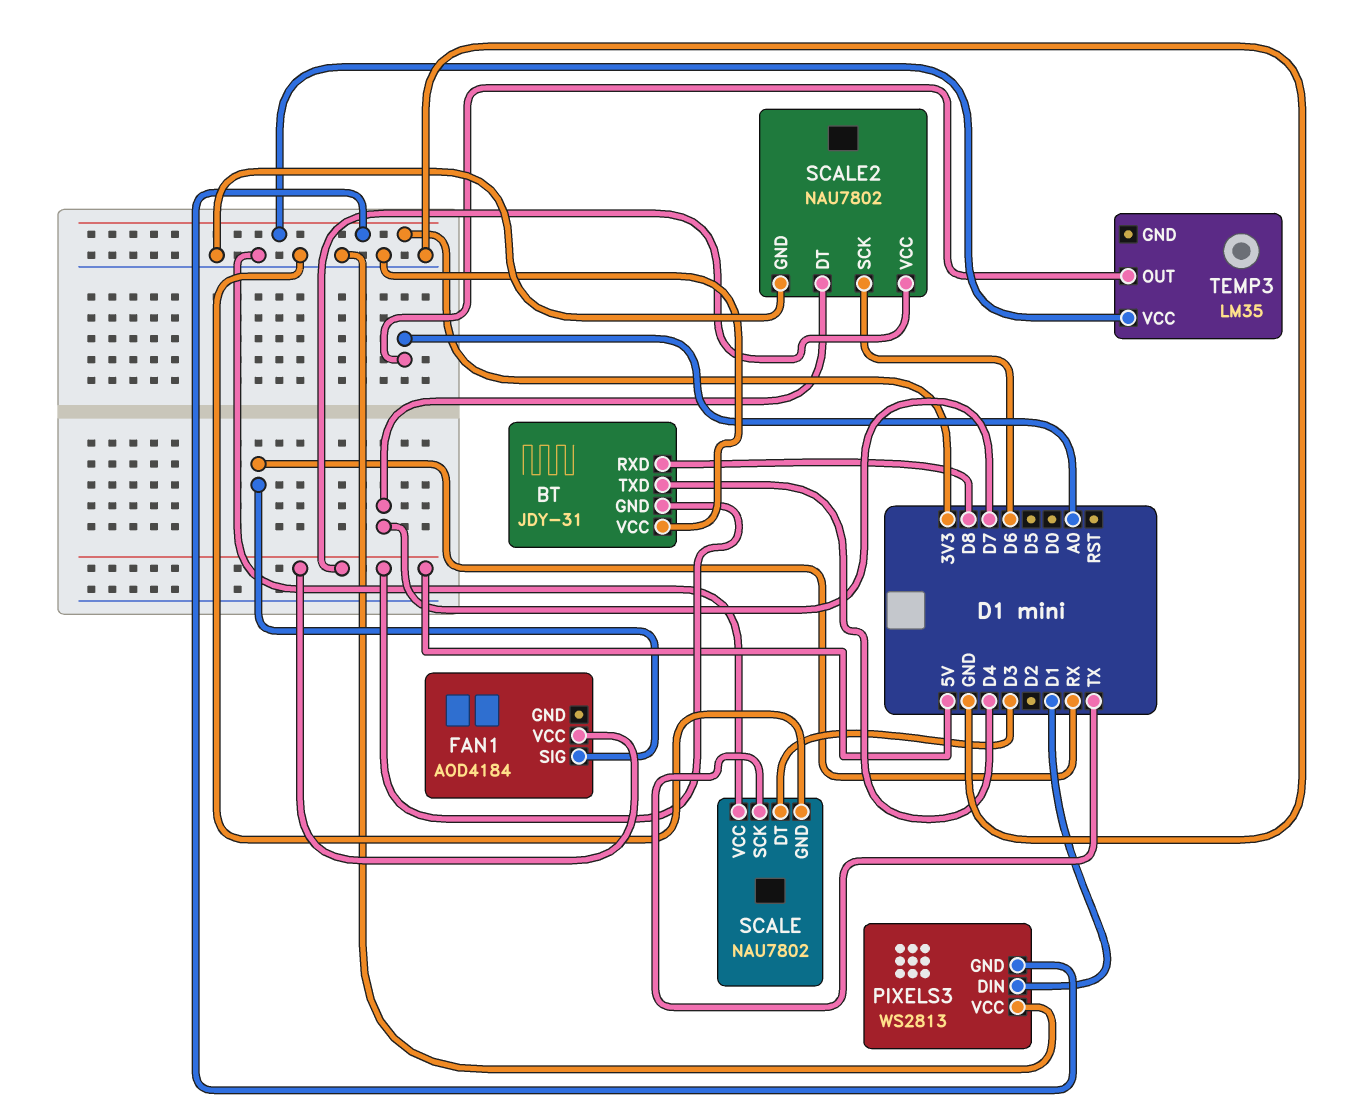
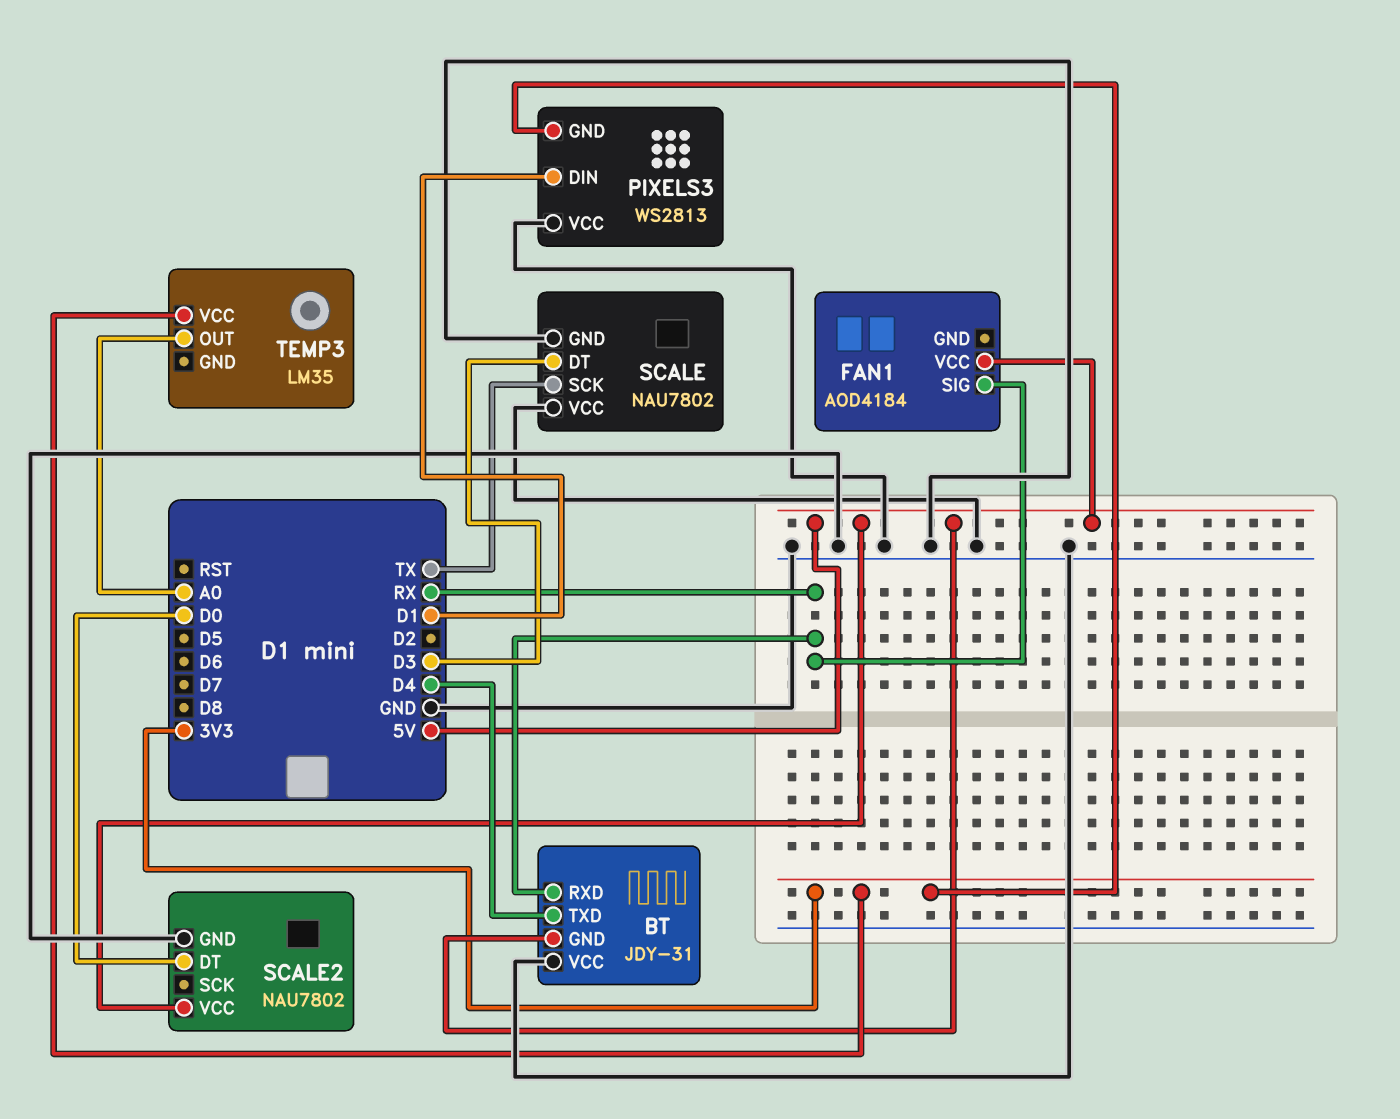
BT pin RXD: D8 -> RX
SCALE2 pin DT: D7 -> D0
SCALE2 pin SCK: D6 -> none

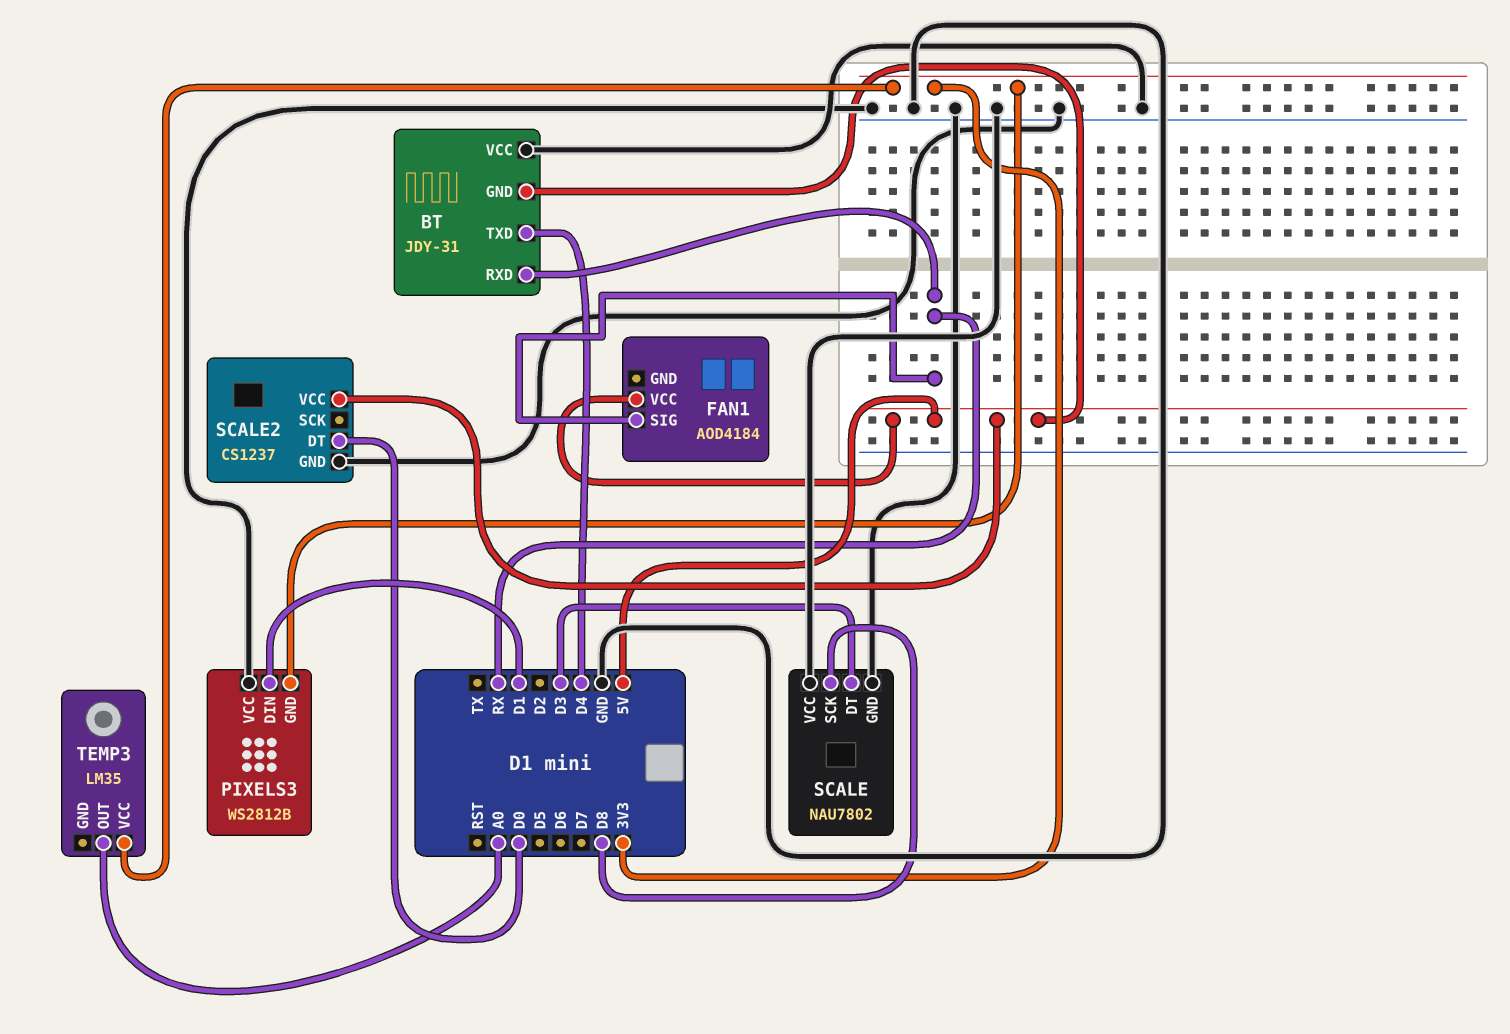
PIXELS3: WS2813 -> WS2812B
SCALE pin SCK: TX -> D8
SCALE2: NAU7802 -> CS1237

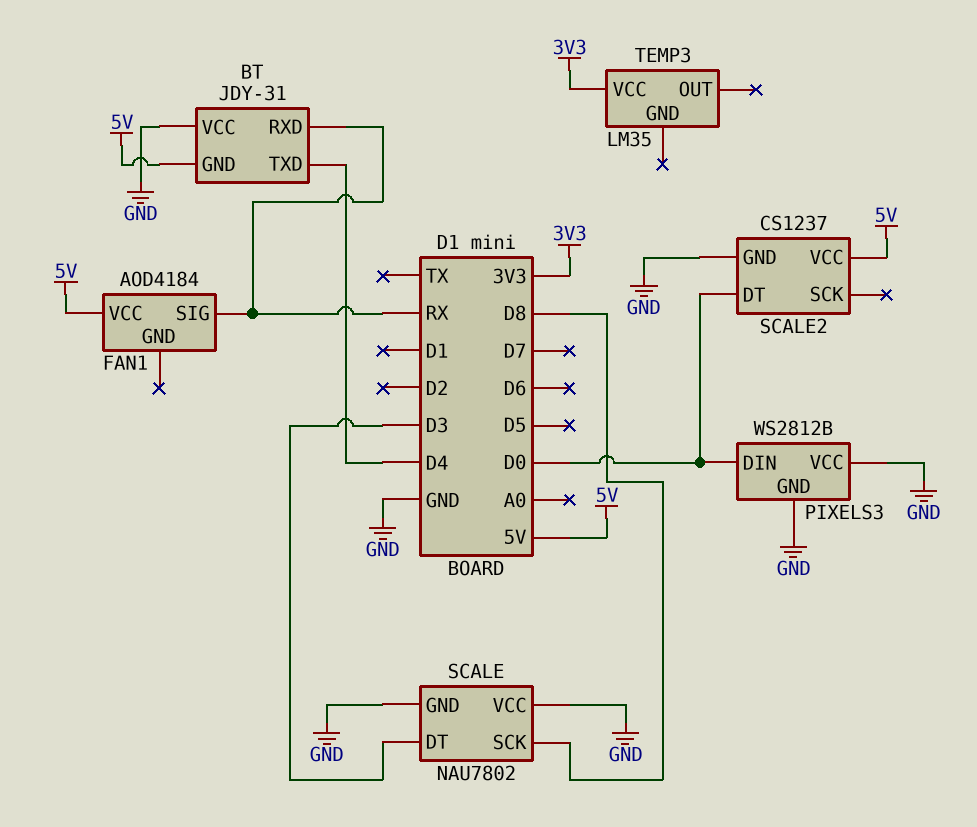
PIXELS3 pin DIN: D1 -> D0
PIXELS3 pin GND: 3V3 -> GND
TEMP3 pin OUT: A0 -> none

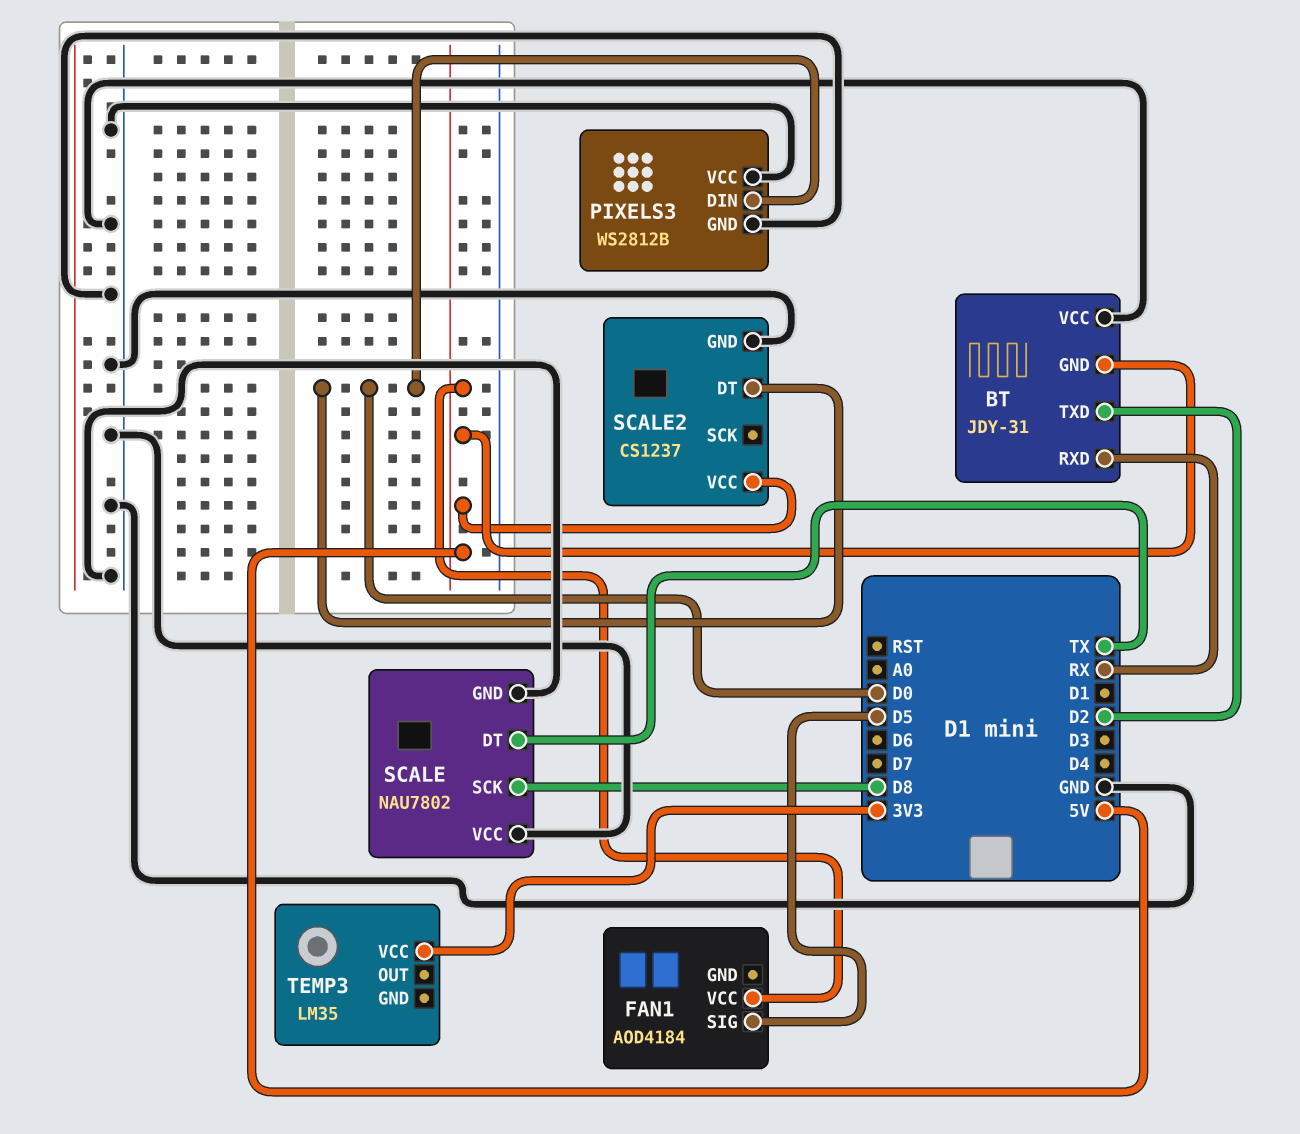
BT pin TXD: D4 -> D2
FAN1 pin SIG: RX -> D5
SCALE pin DT: D3 -> TX

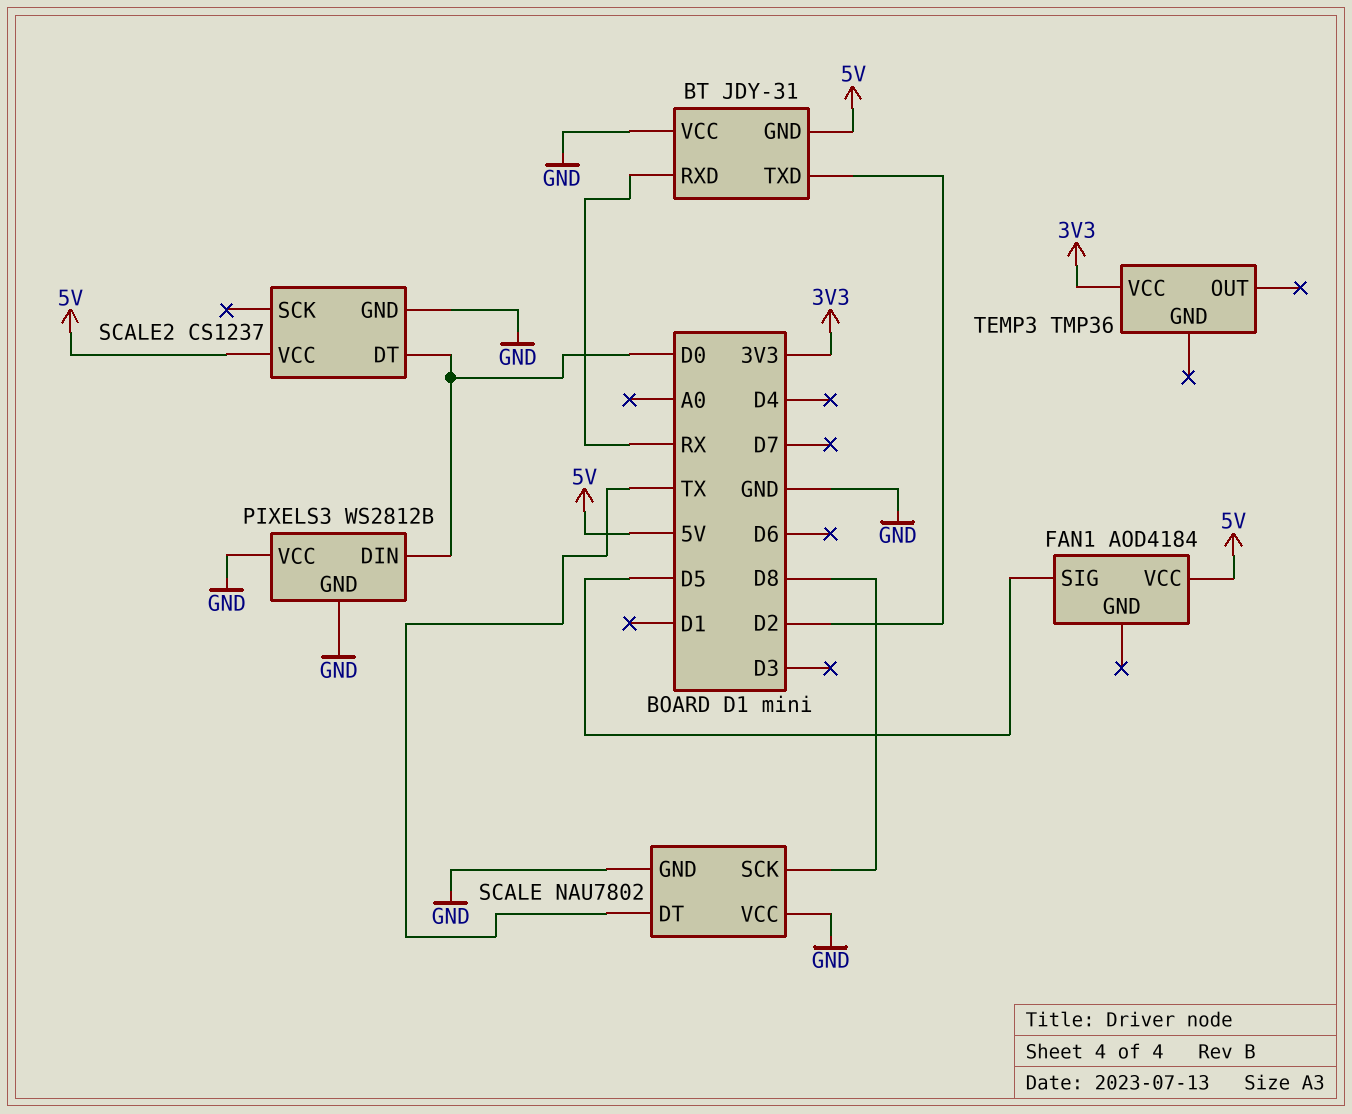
TEMP3: LM35 -> TMP36

